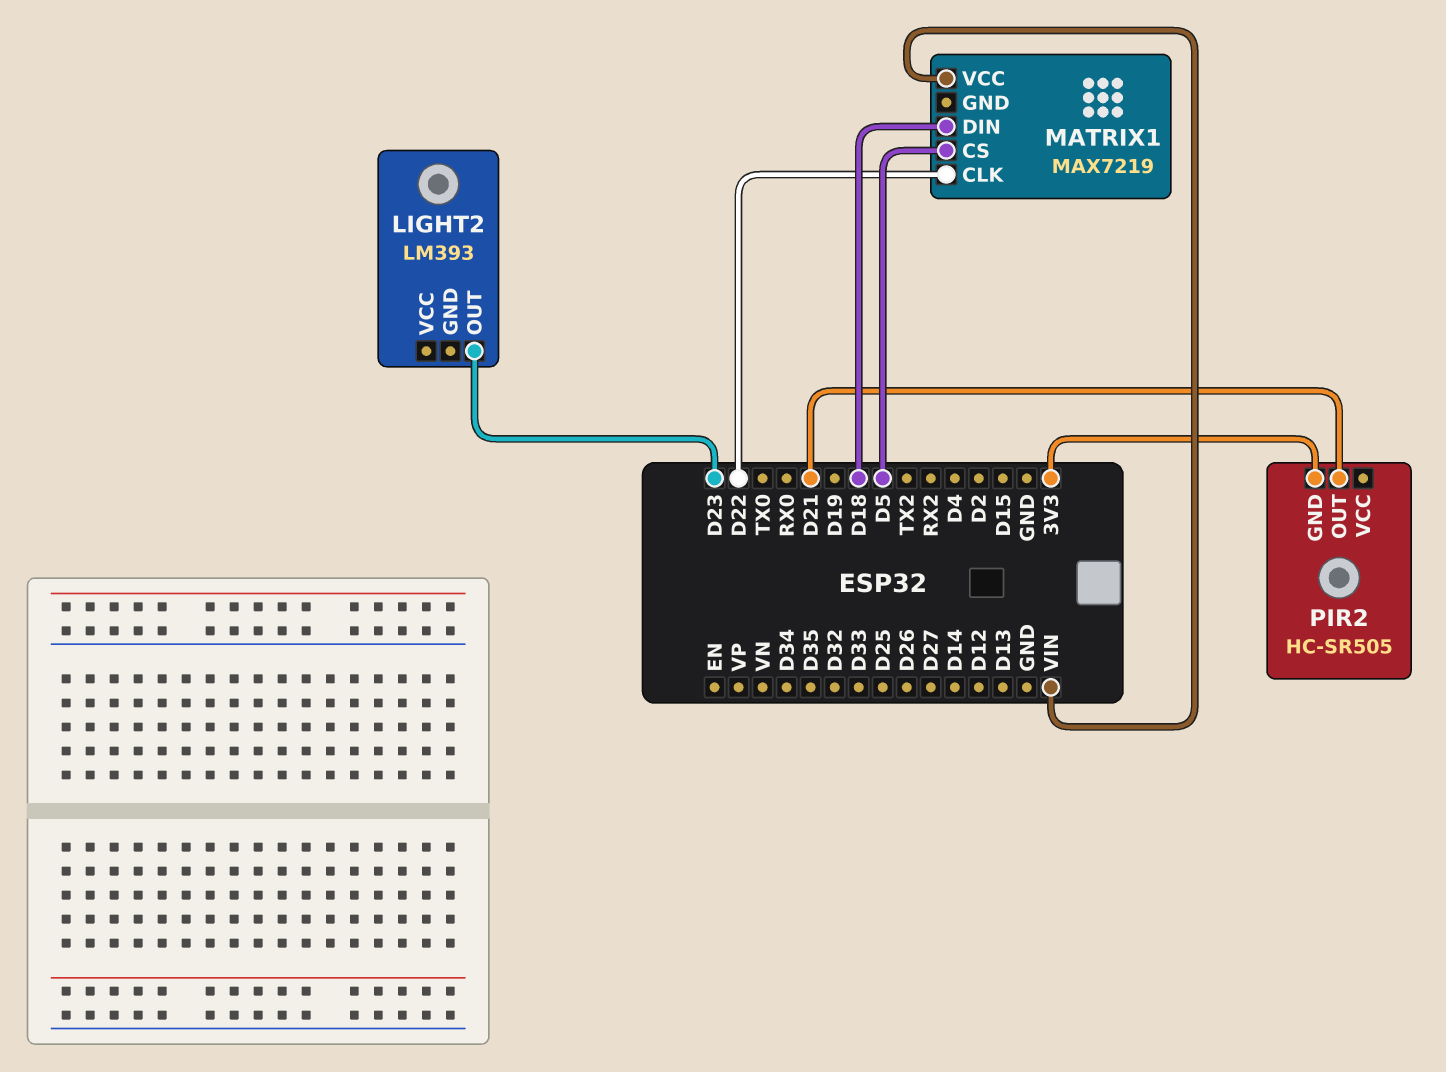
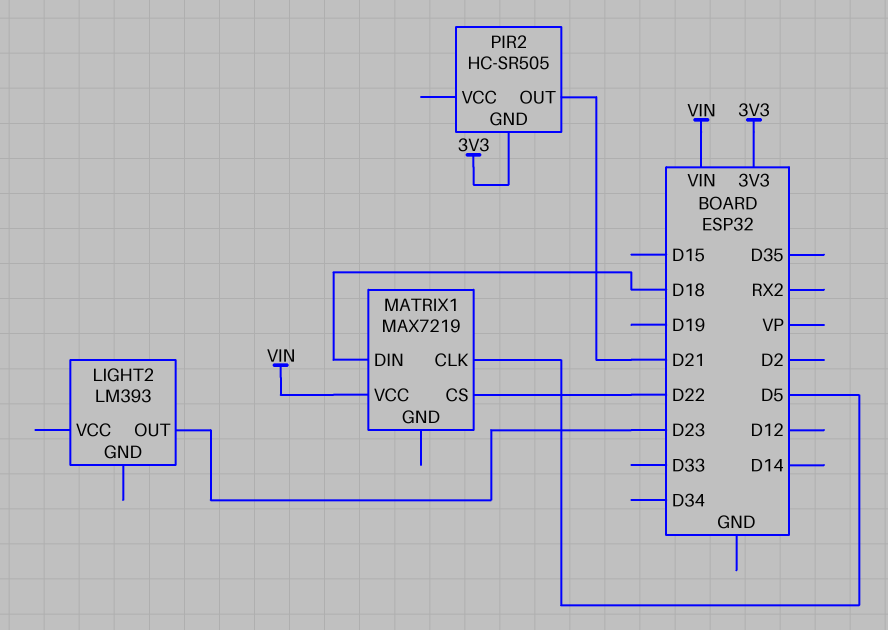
MATRIX1 pin CLK: D22 -> D5
MATRIX1 pin CS: D5 -> D22

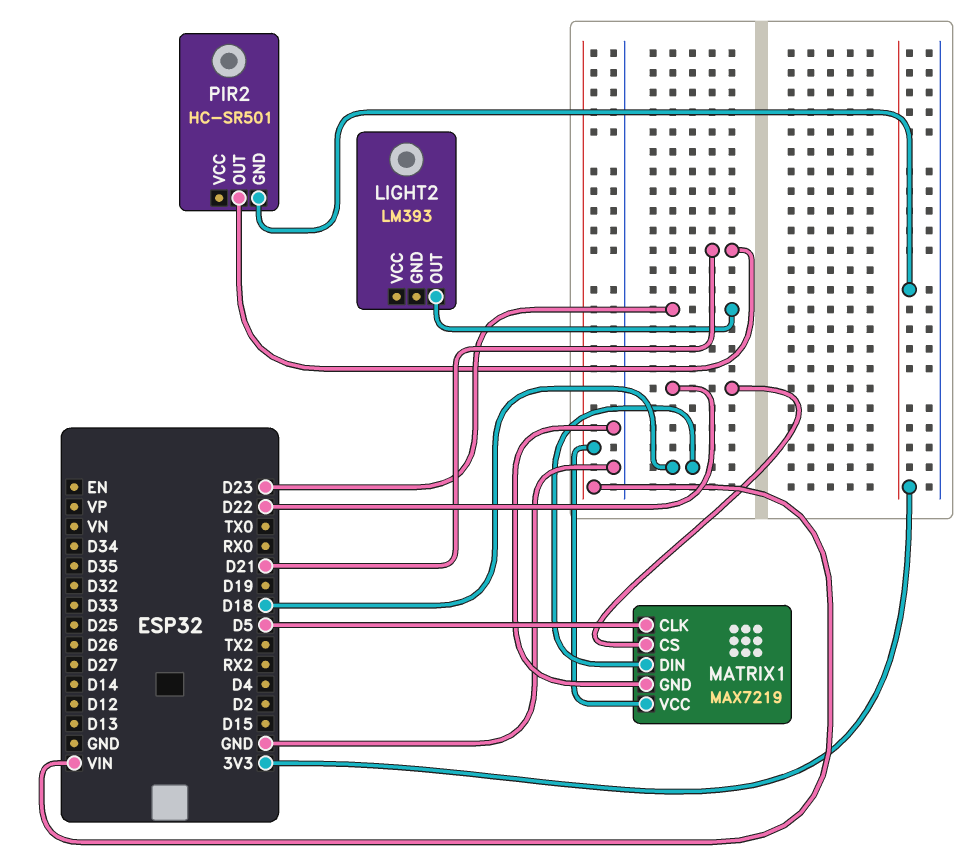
MATRIX1 pin GND: none -> GND
PIR2: HC-SR505 -> HC-SR501

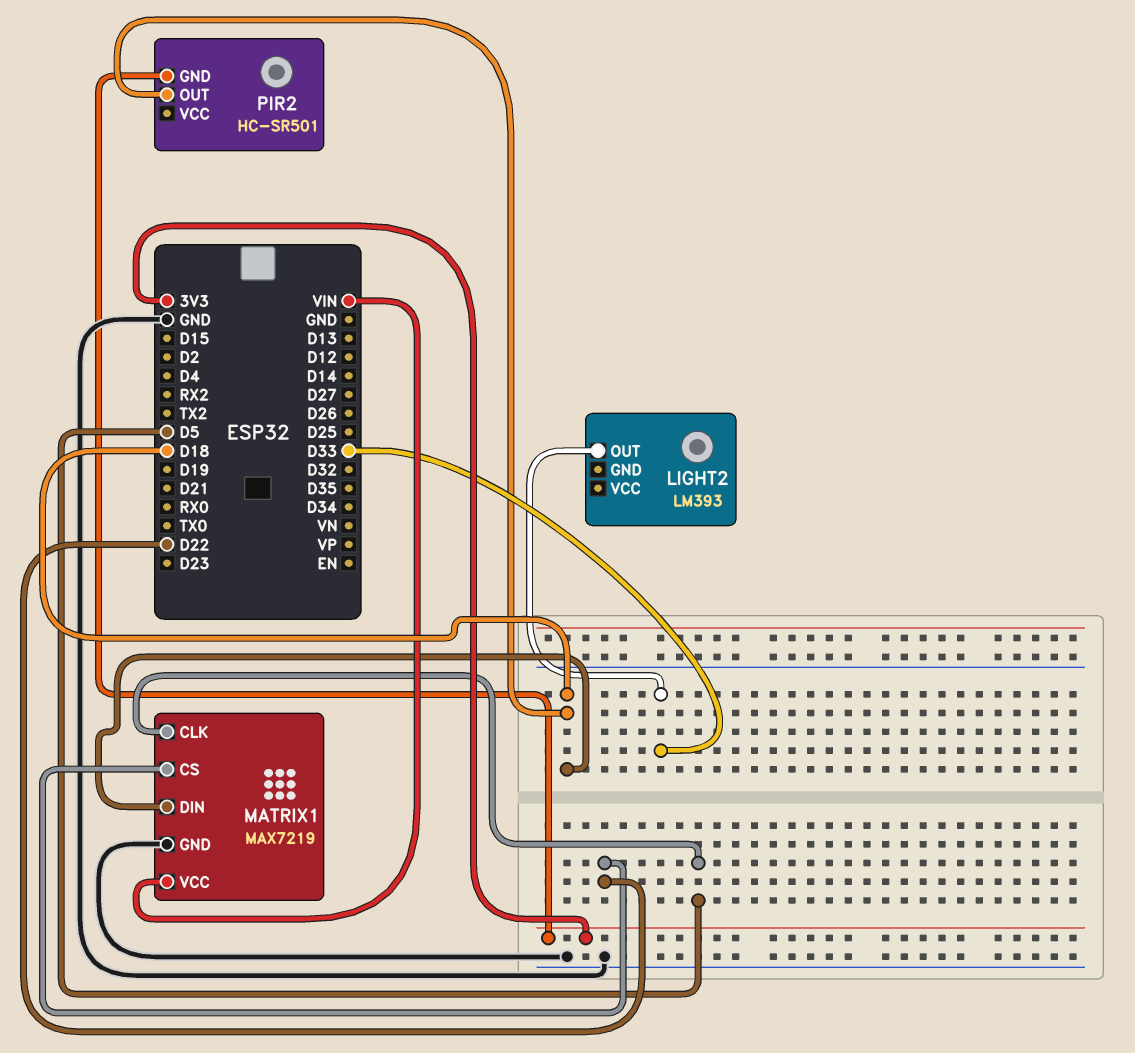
LIGHT2 pin OUT: D23 -> D33
PIR2 pin OUT: D21 -> D18

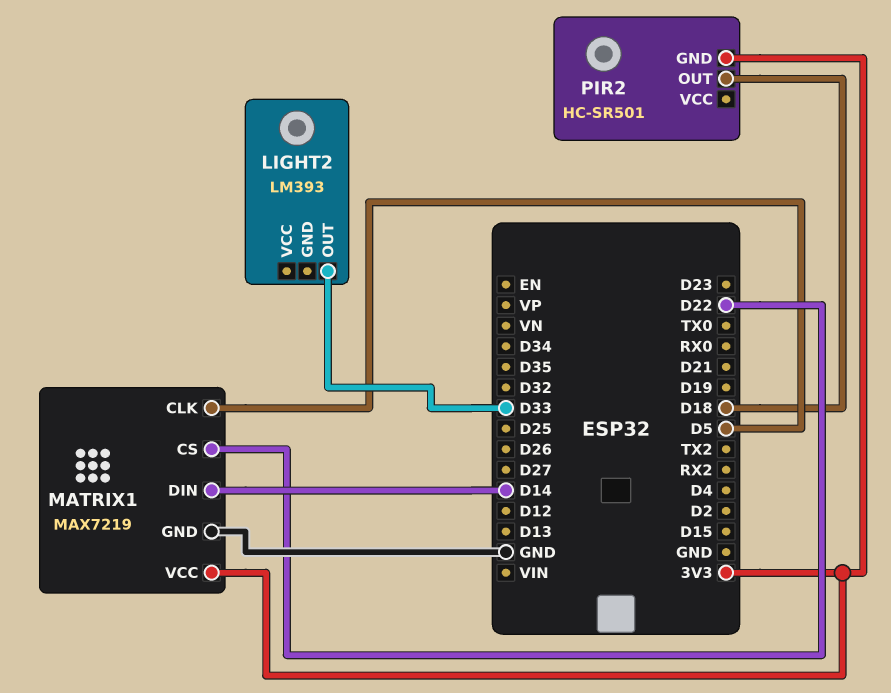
MATRIX1 pin DIN: D18 -> D14
MATRIX1 pin VCC: VIN -> 3V3

